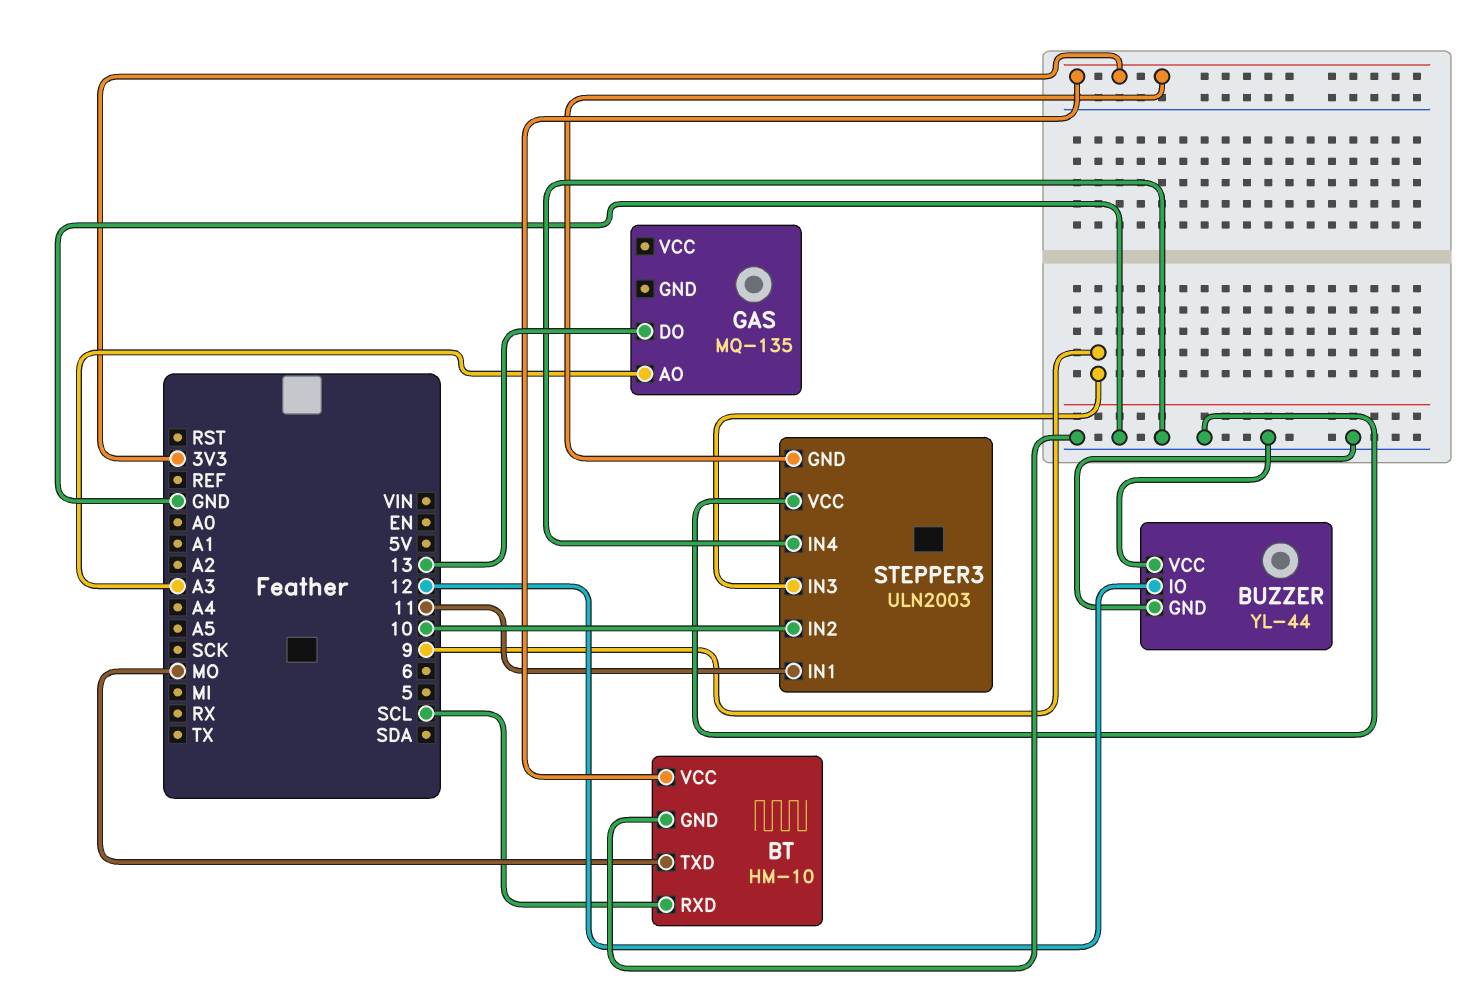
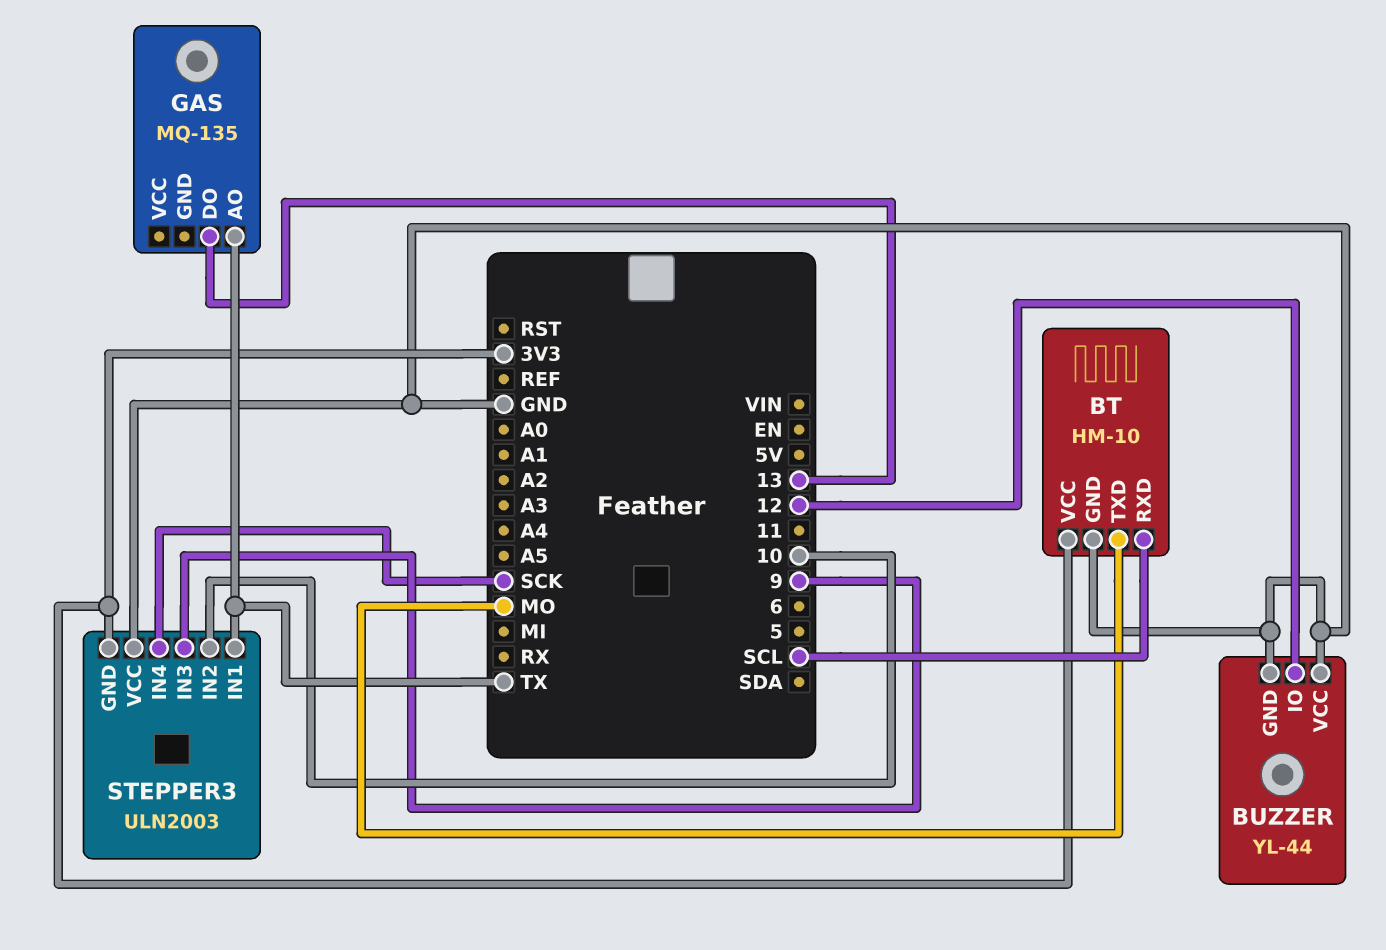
GAS pin AO: A3 -> TX
STEPPER3 pin IN1: 11 -> TX
STEPPER3 pin IN4: GND -> SCK

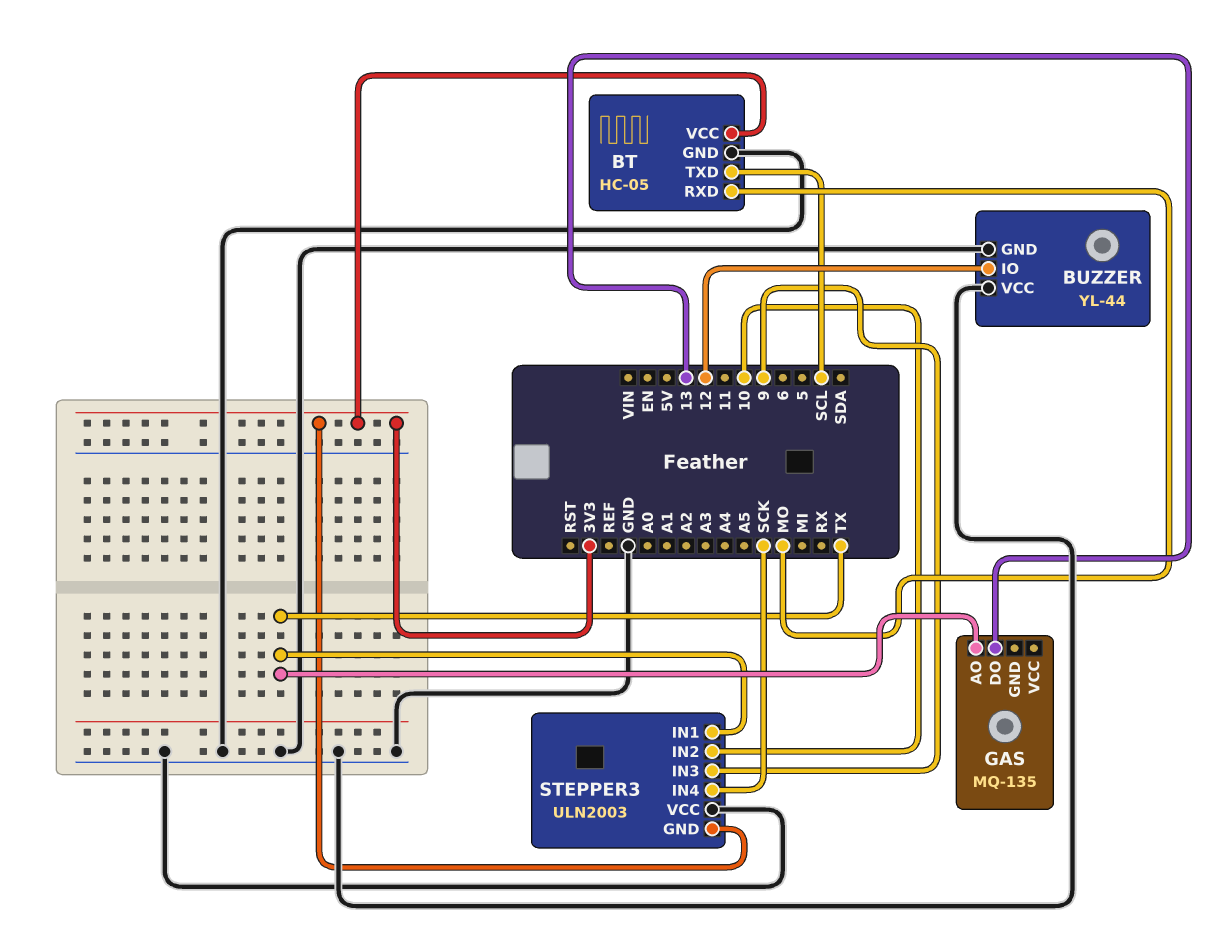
BT: HM-10 -> HC-05
BT pin RXD: SCL -> MO
BT pin TXD: MO -> SCL

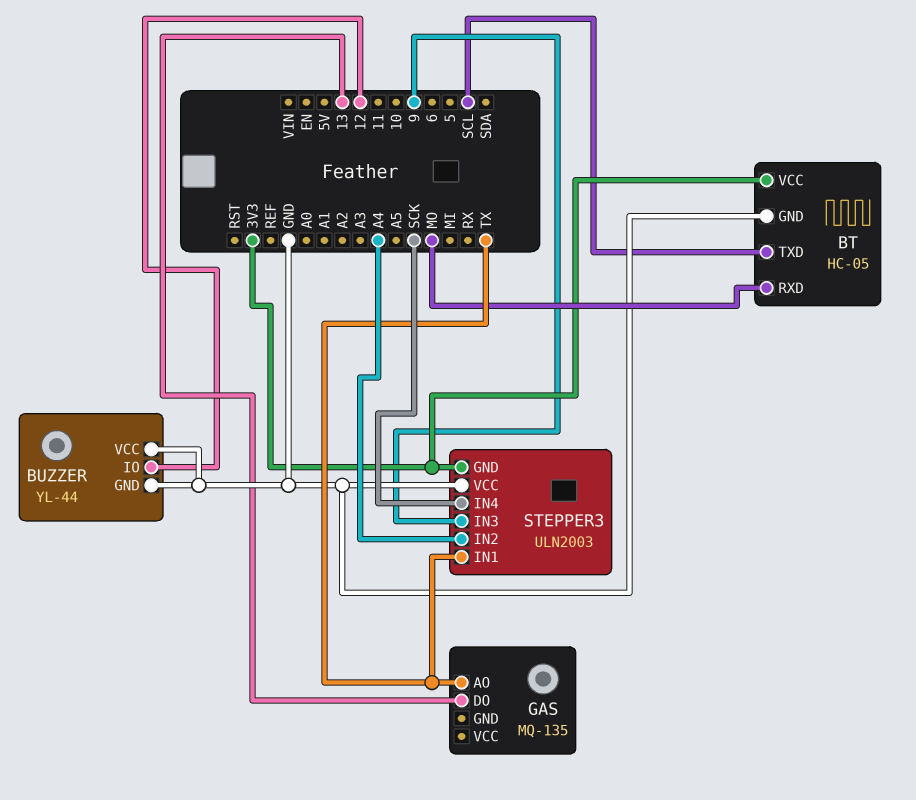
STEPPER3 pin IN2: 10 -> A4

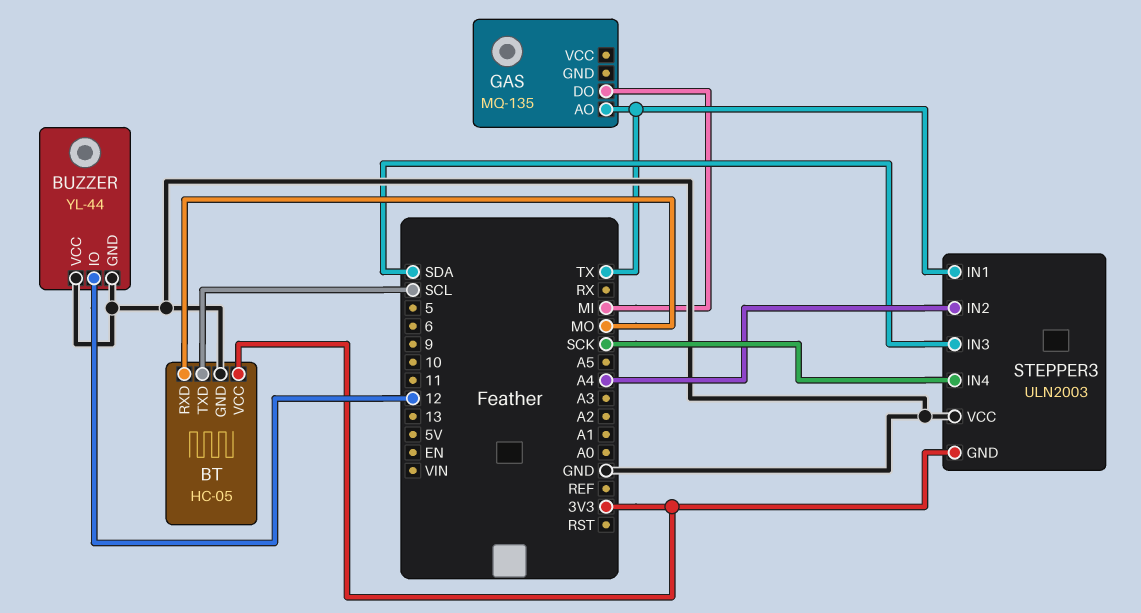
GAS pin DO: 13 -> MI
STEPPER3 pin IN3: 9 -> SDA

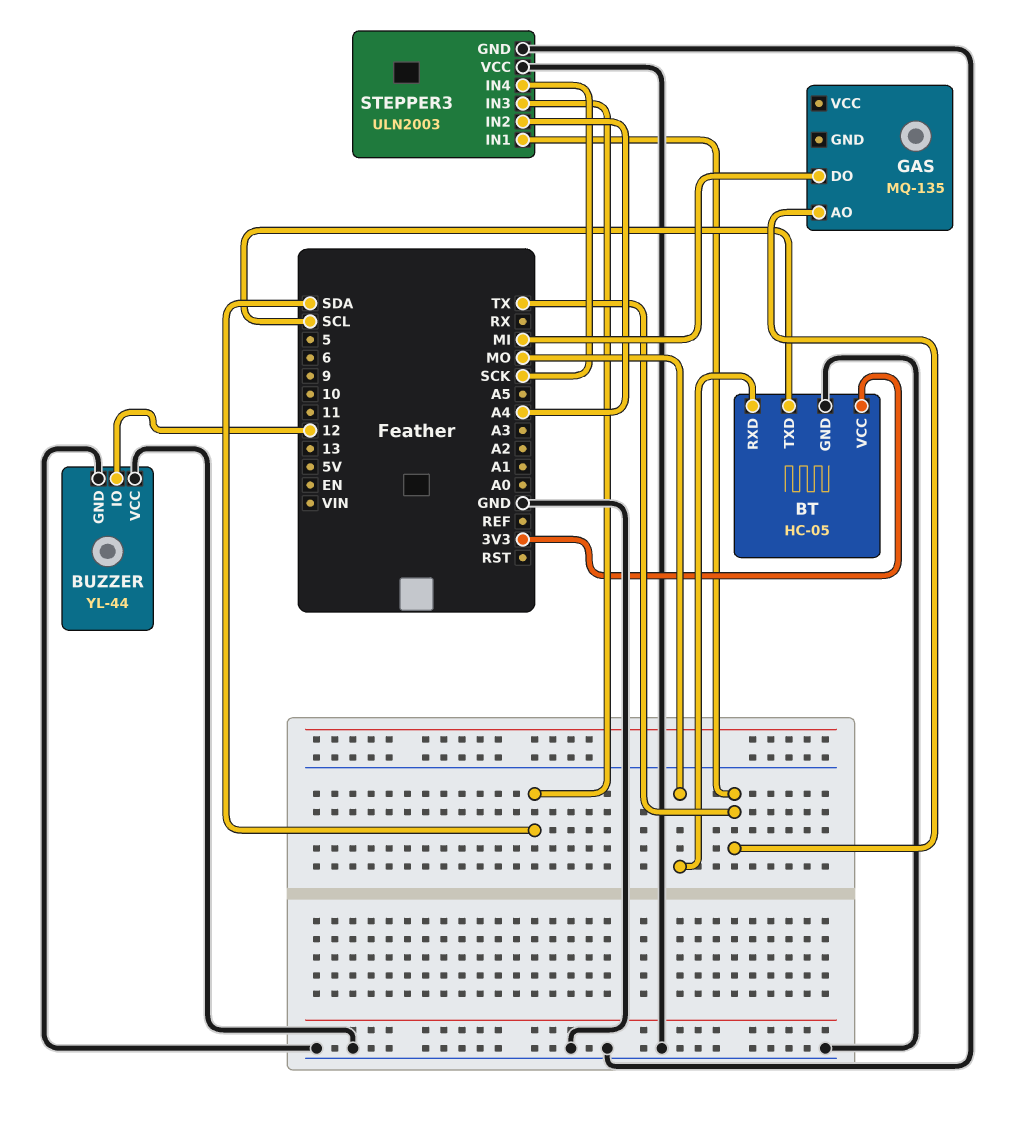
STEPPER3 pin GND: 3V3 -> GND

